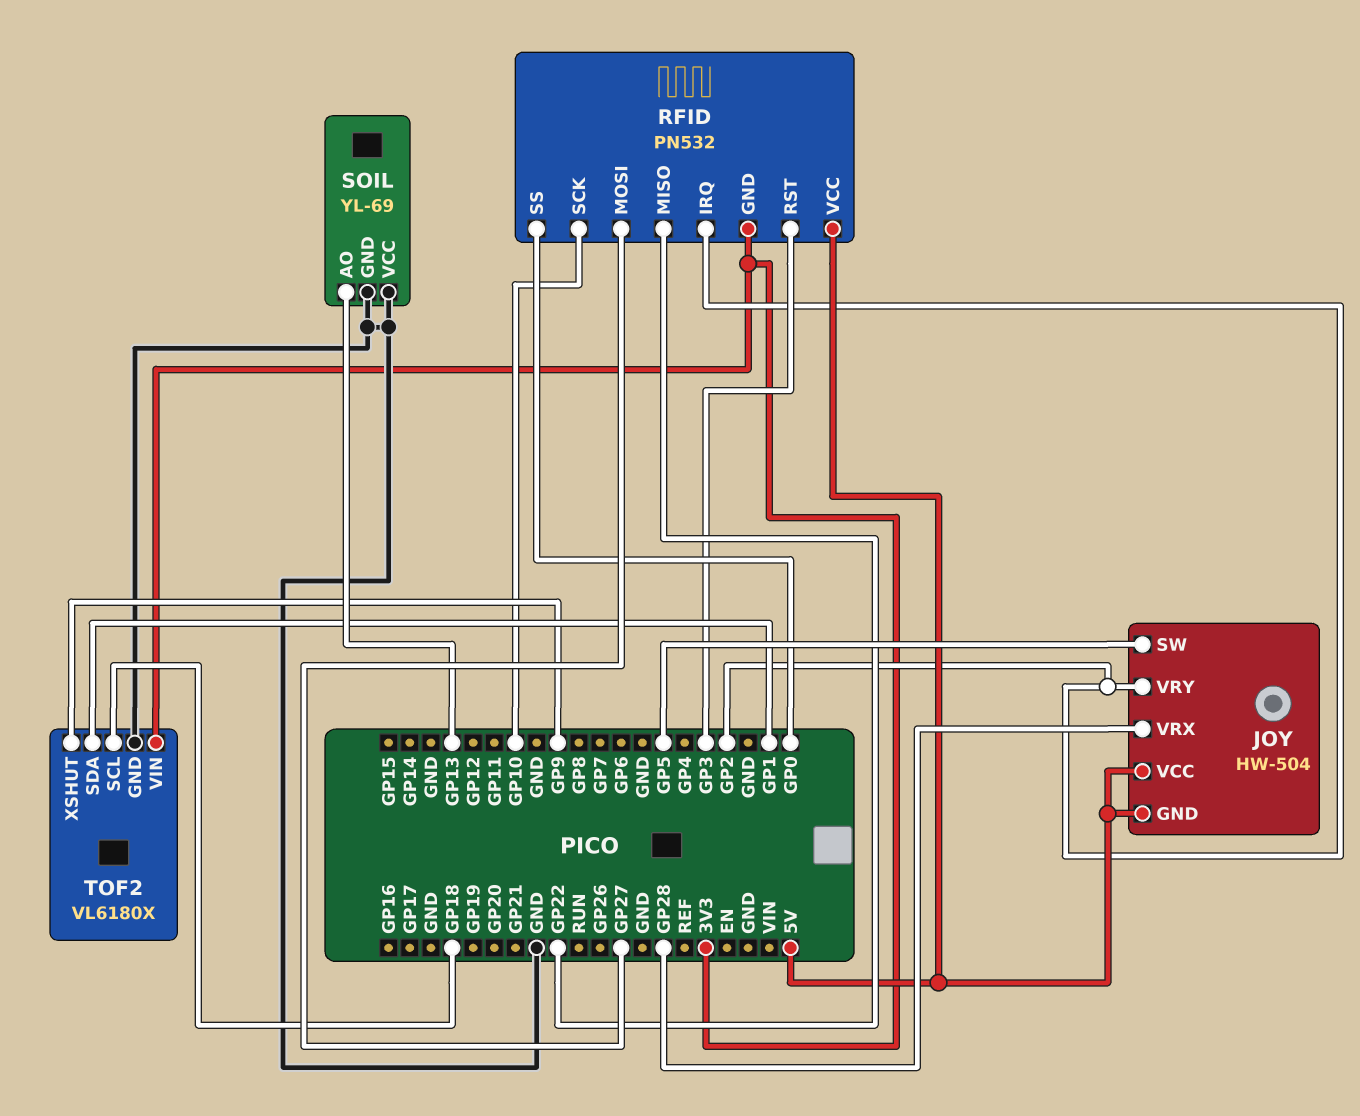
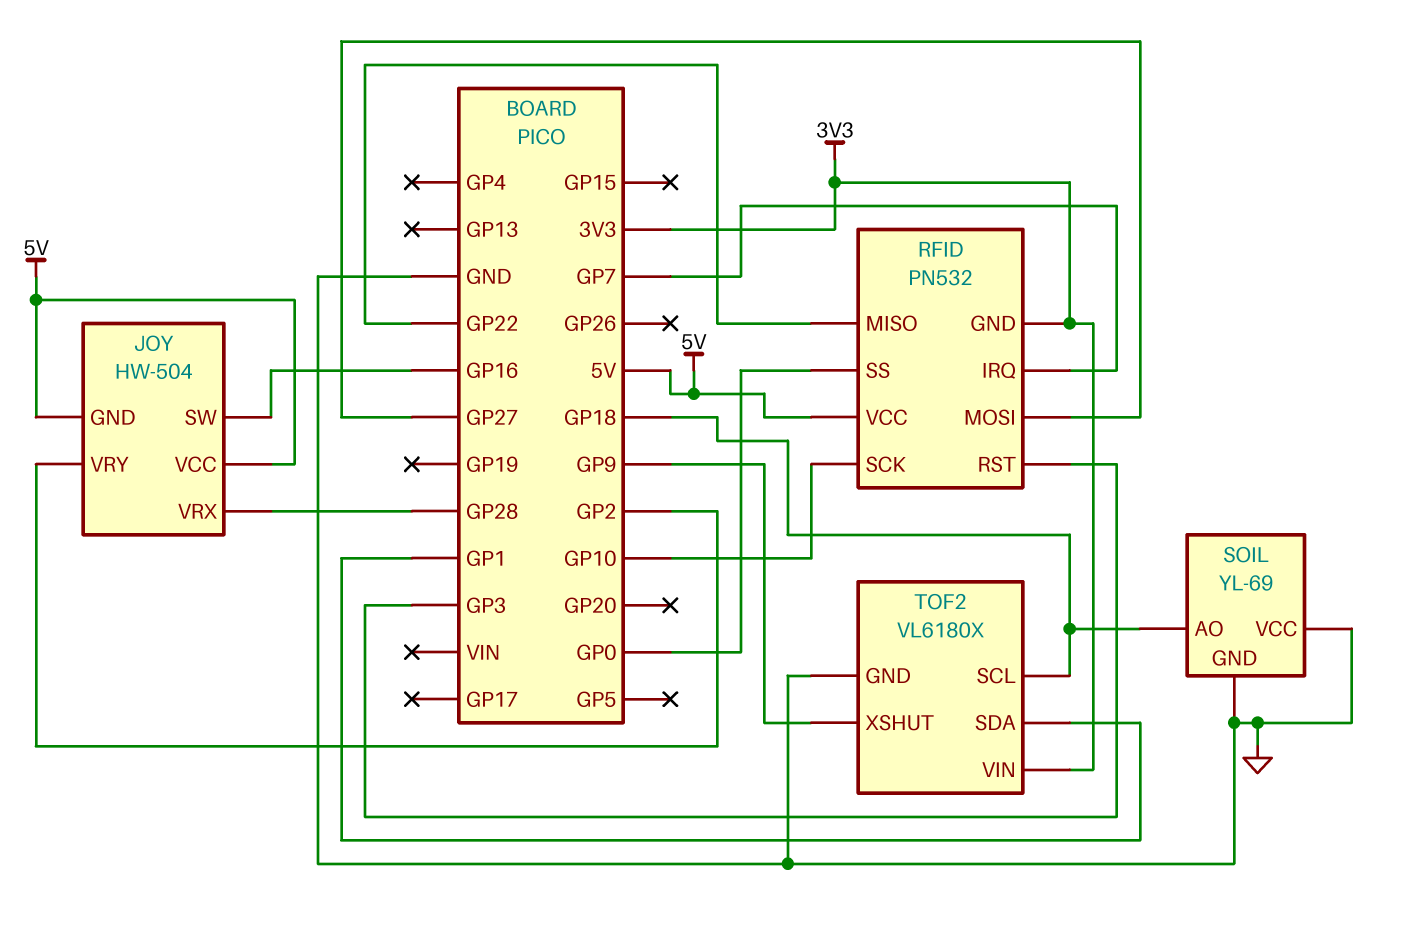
JOY pin SW: GP5 -> GP16
RFID pin IRQ: GP2 -> GP7
SOIL pin AO: GP13 -> GP18

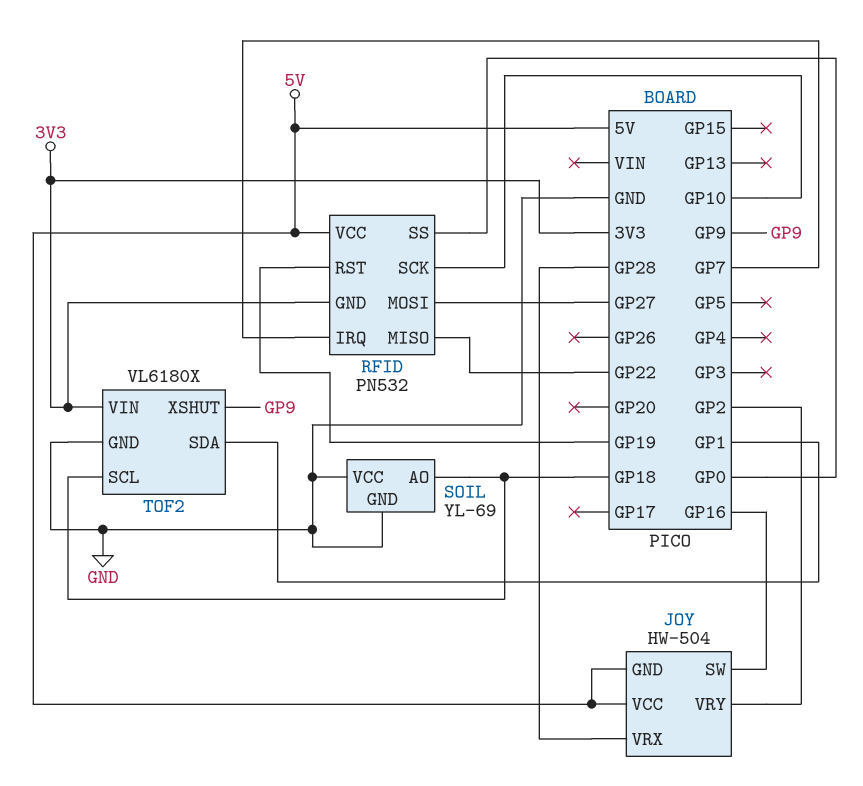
RFID pin RST: GP3 -> GP19

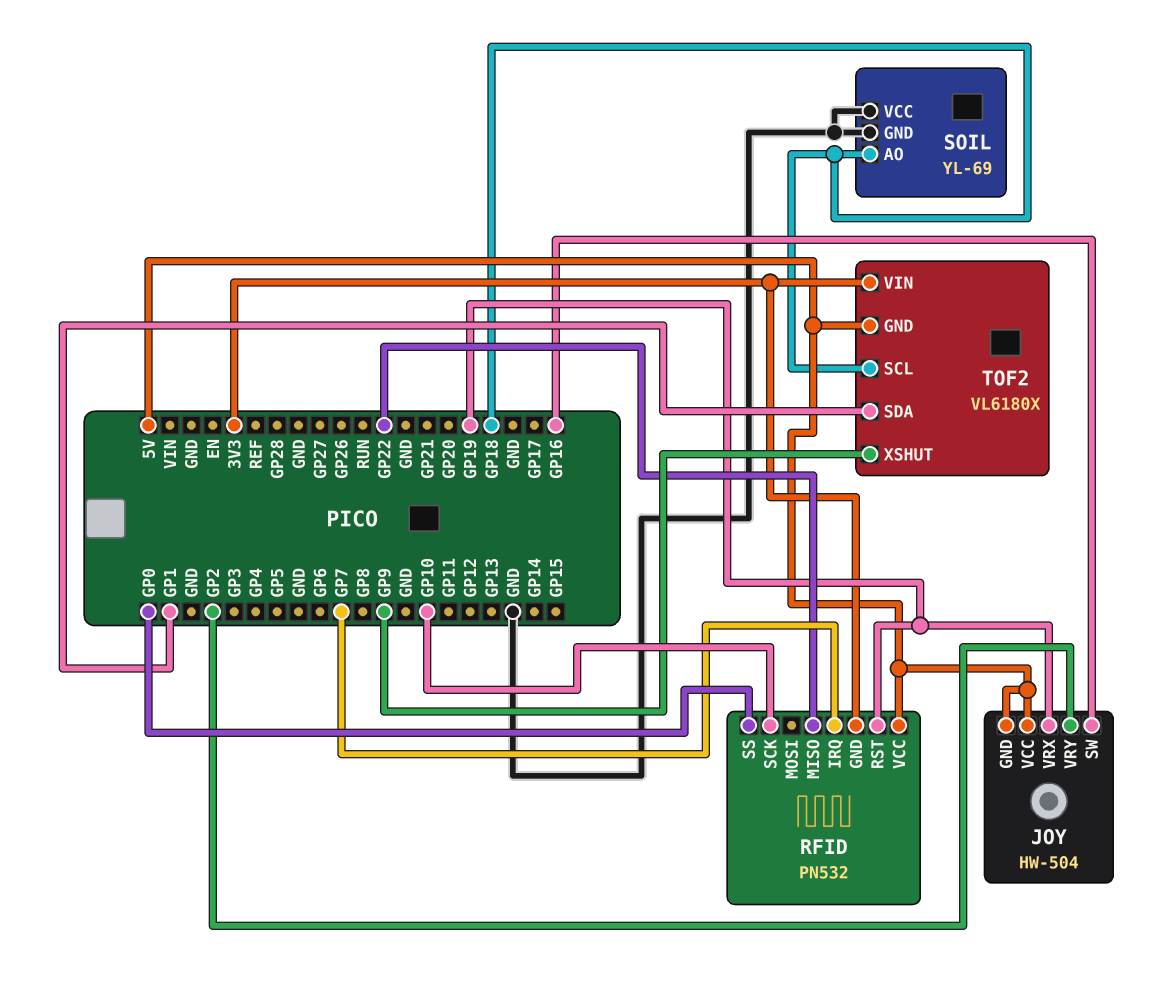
JOY pin VRX: GP28 -> GP19
RFID pin MOSI: GP27 -> none
TOF2 pin GND: GND -> 5V

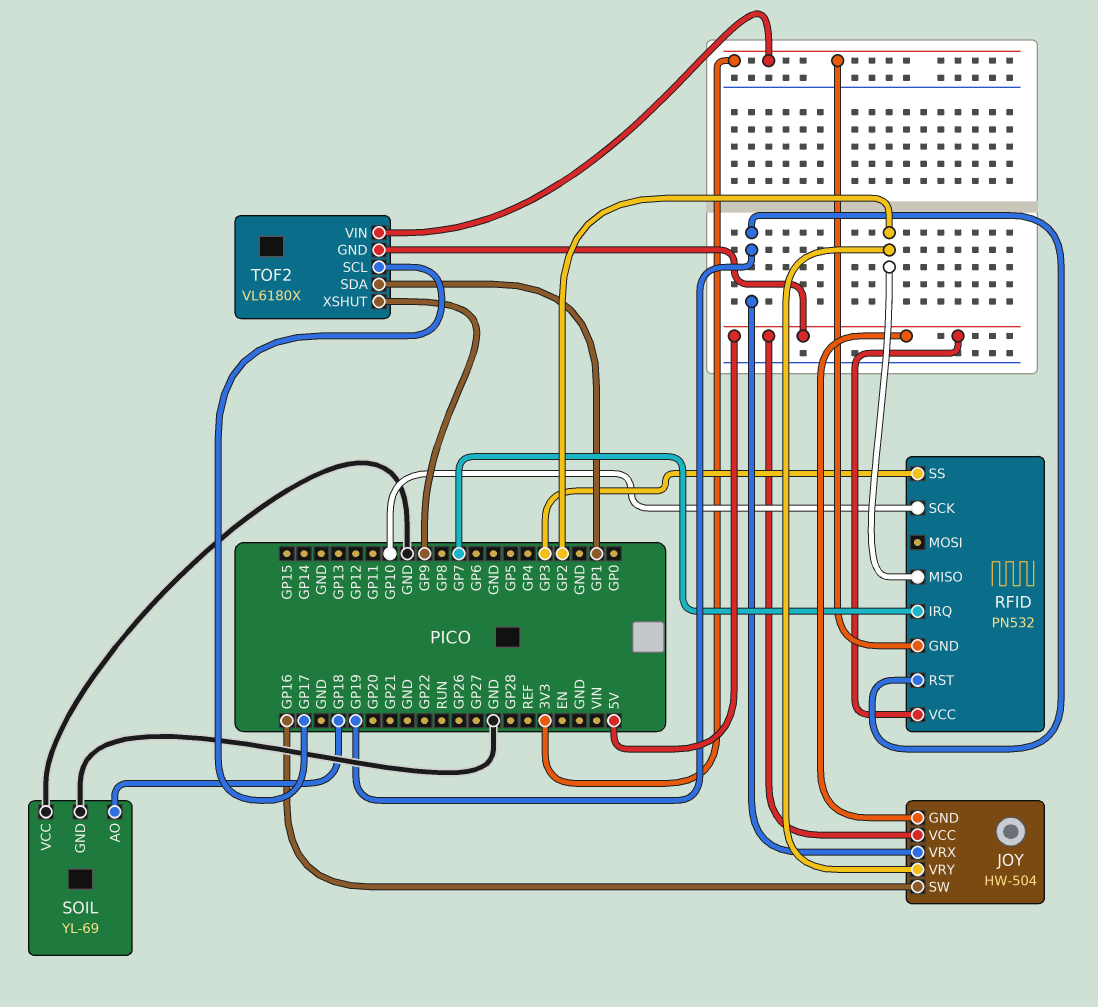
RFID pin MISO: GP22 -> GP2
RFID pin SS: GP0 -> GP3
TOF2 pin SCL: GP18 -> GP17

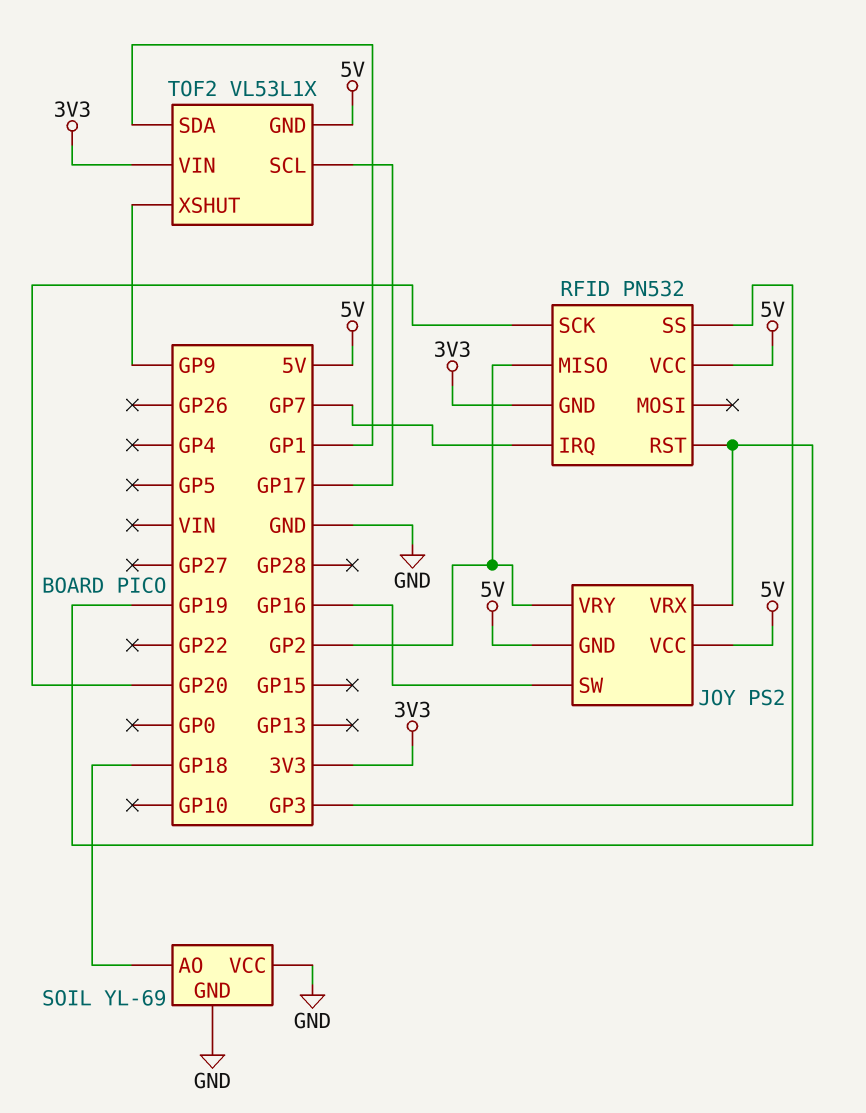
JOY: HW-504 -> PS2
RFID pin SCK: GP10 -> GP20
TOF2: VL6180X -> VL53L1X

